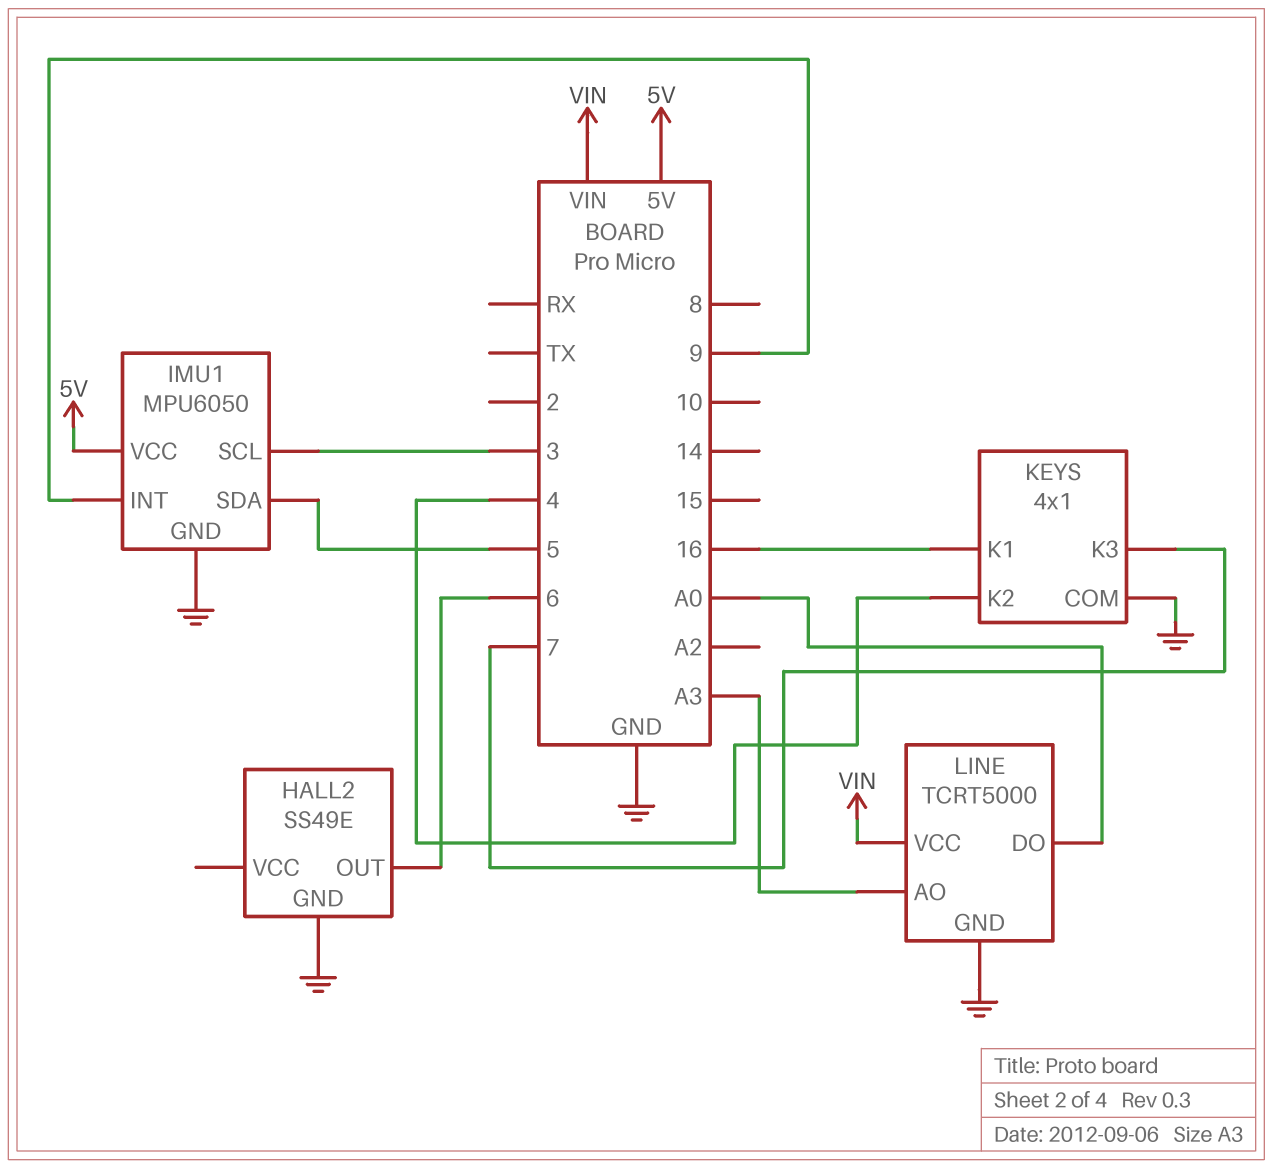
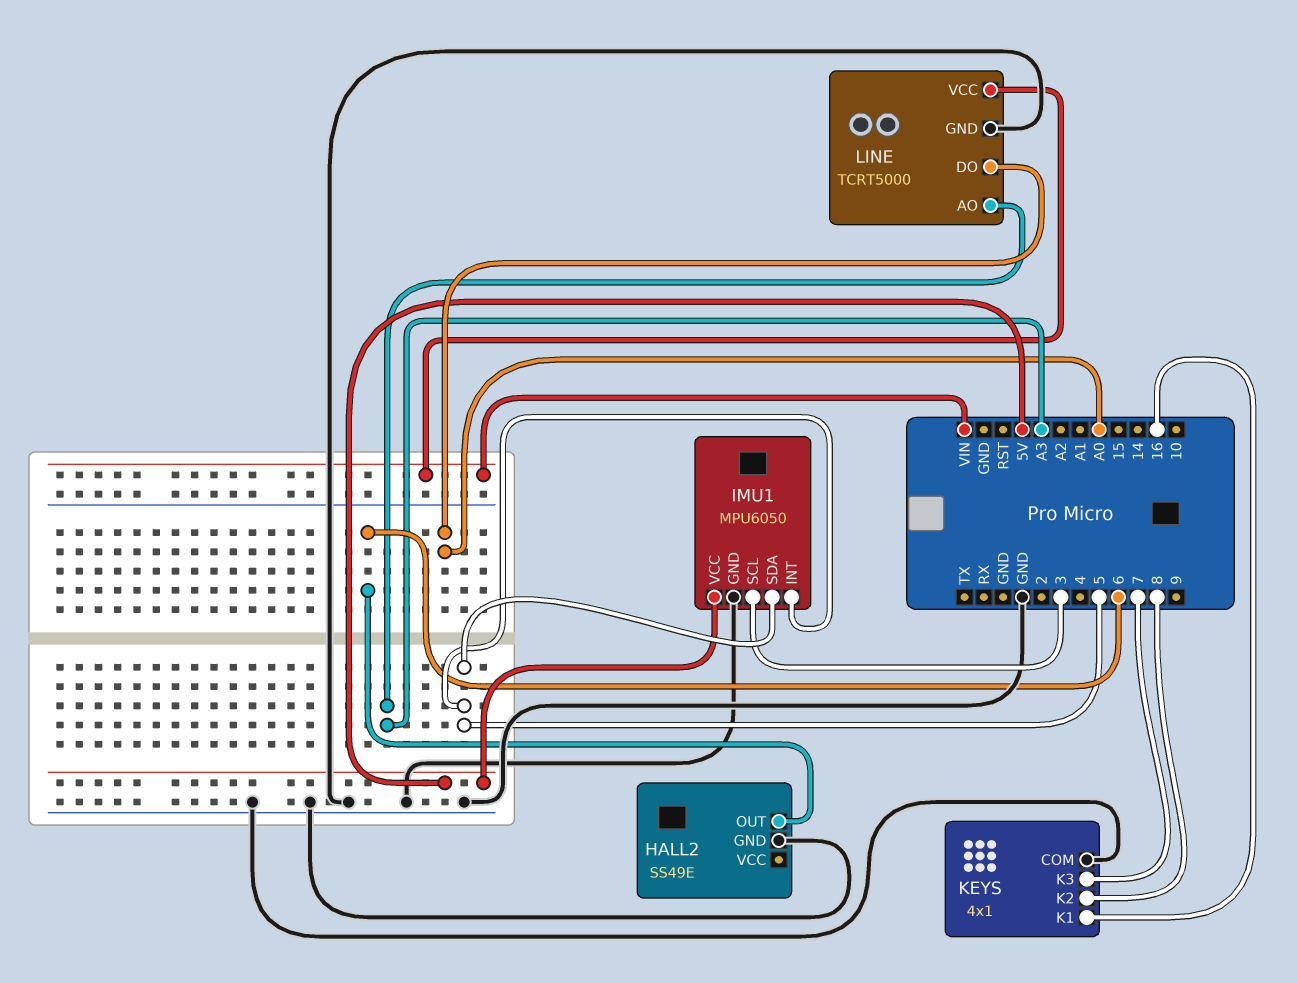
IMU1 pin INT: 9 -> 5
KEYS pin K2: 4 -> 8

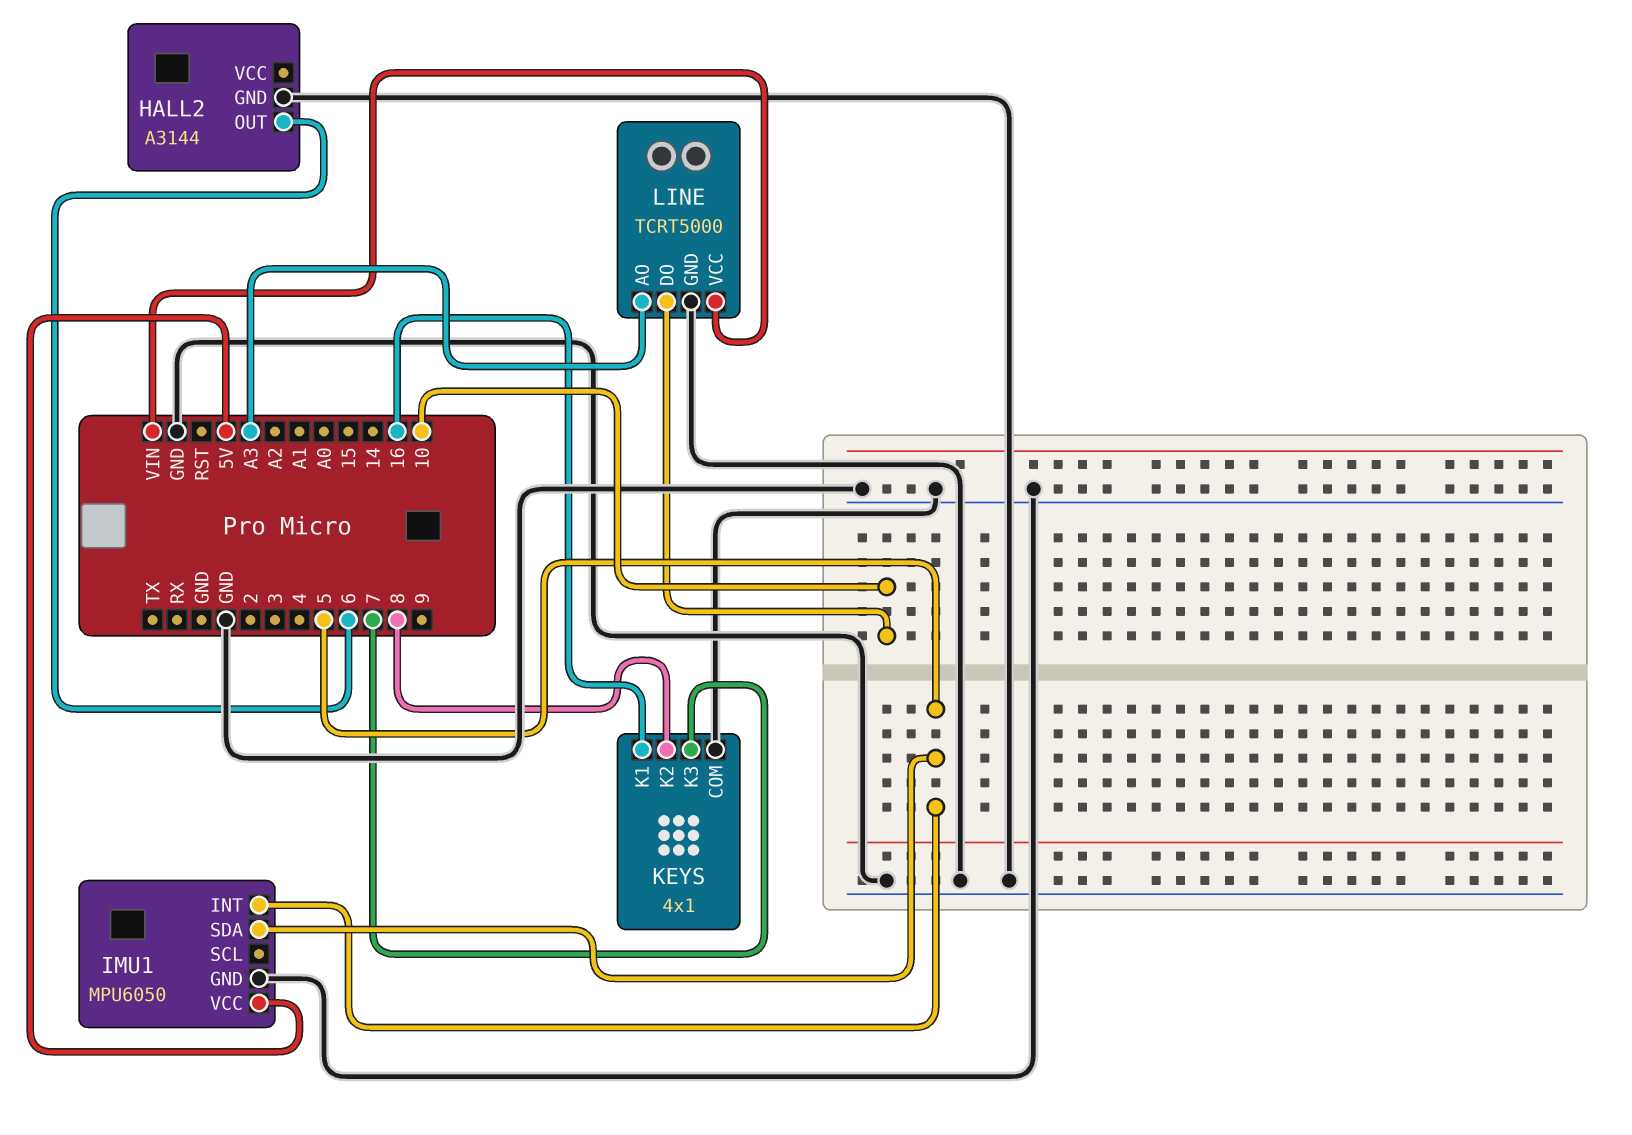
HALL2: SS49E -> A3144
IMU1 pin SCL: 3 -> none
LINE pin DO: A0 -> 10

